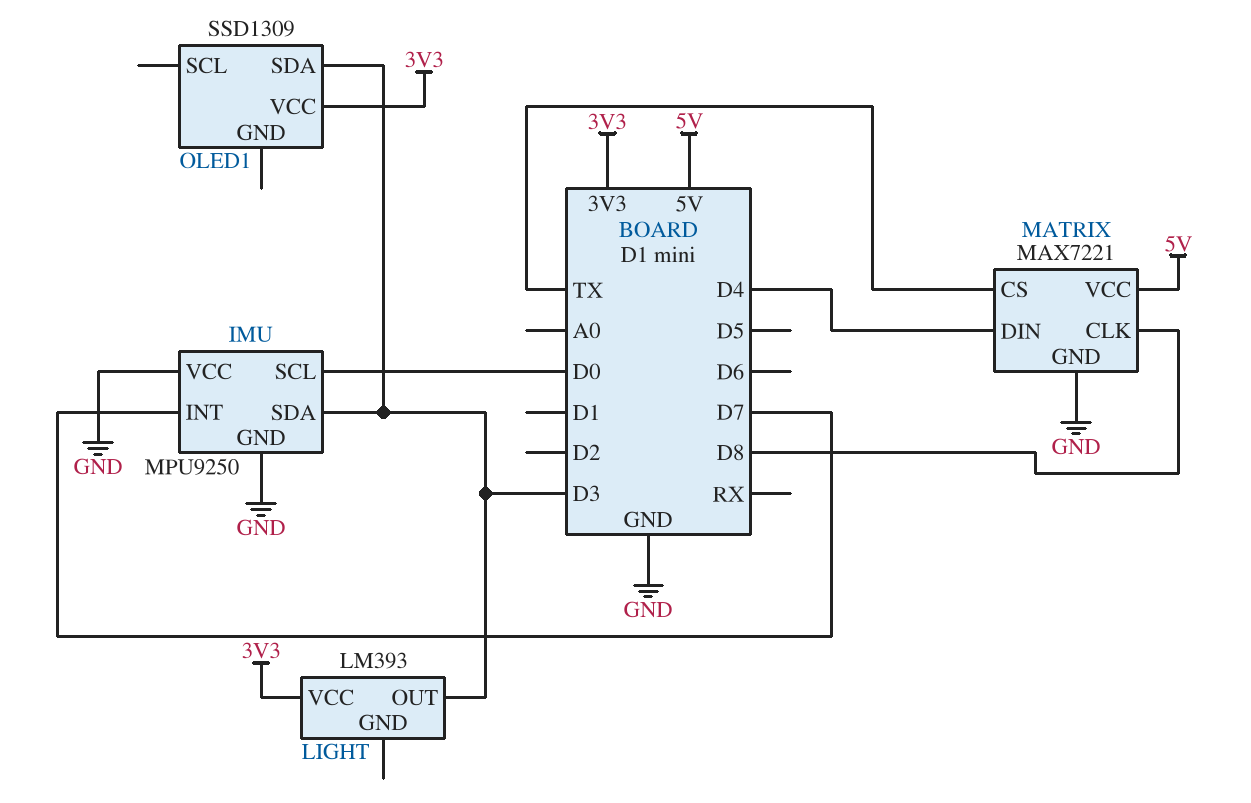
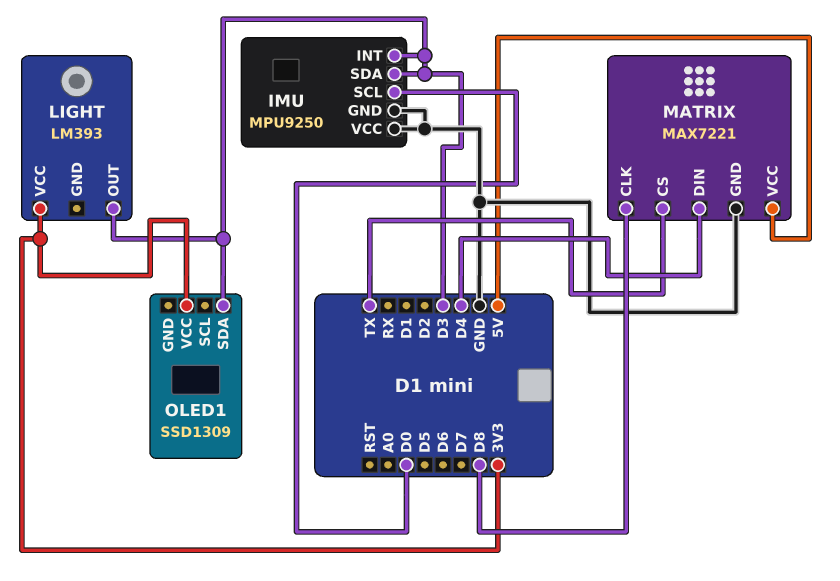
IMU pin INT: D7 -> D3

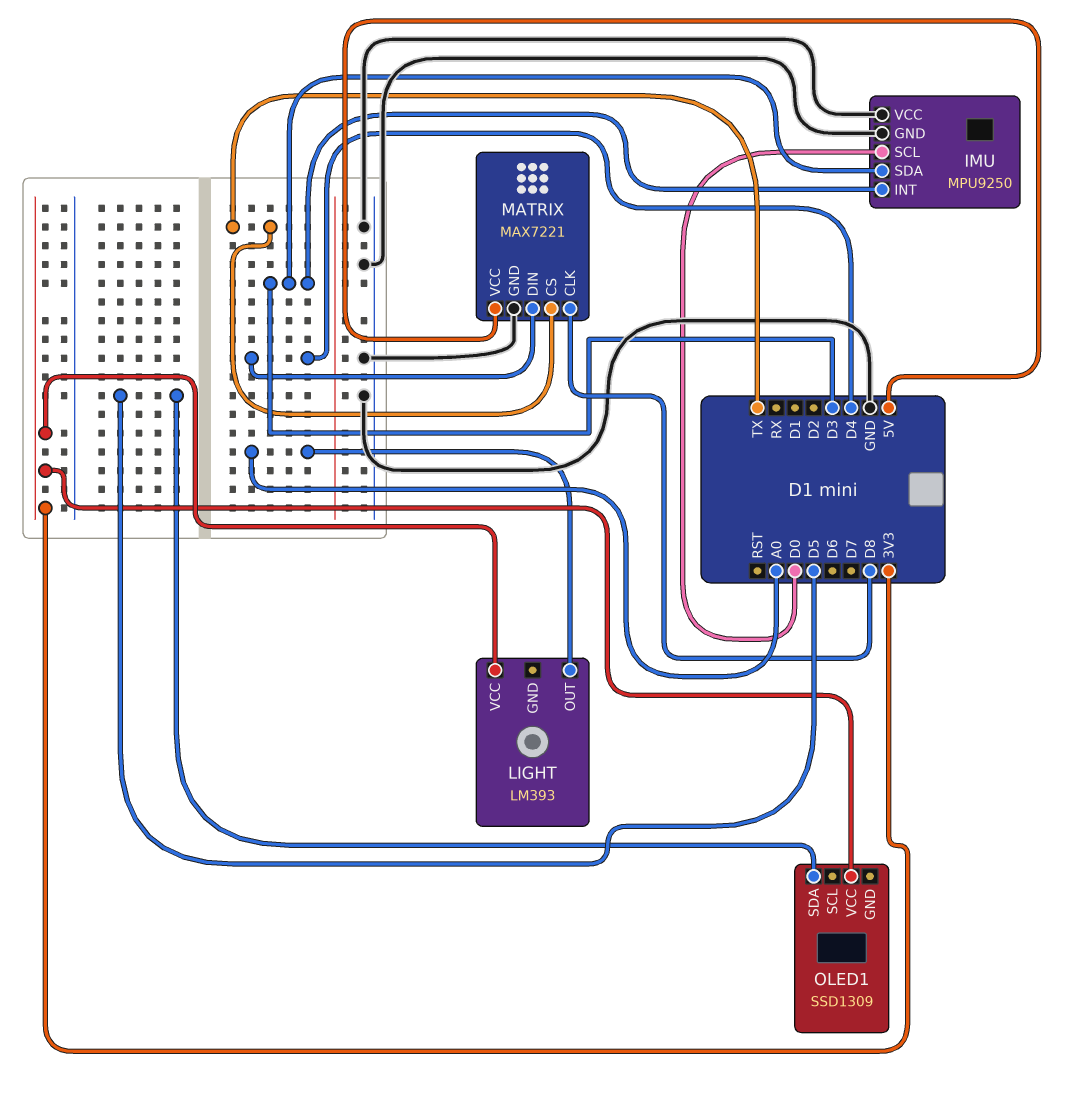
LIGHT pin OUT: D3 -> A0
OLED1 pin SDA: D3 -> D5

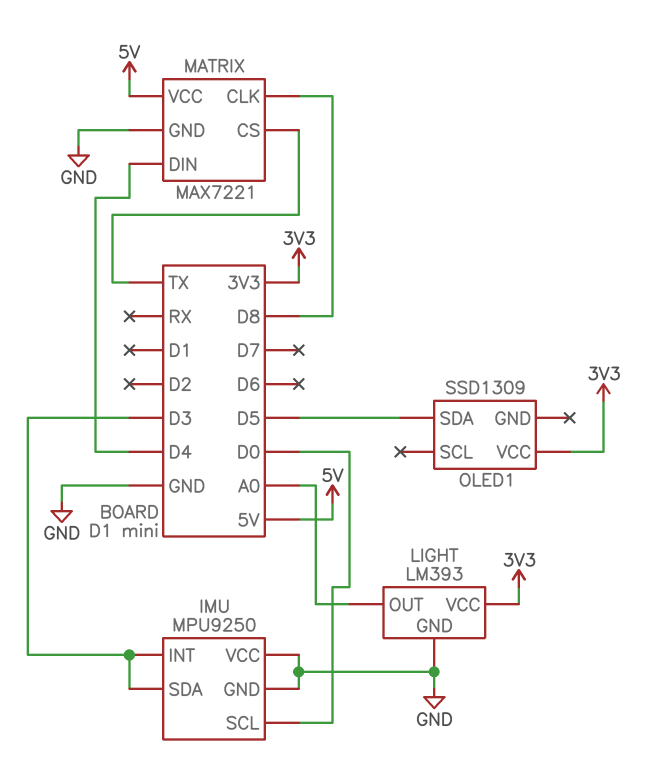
LIGHT pin GND: none -> GND

